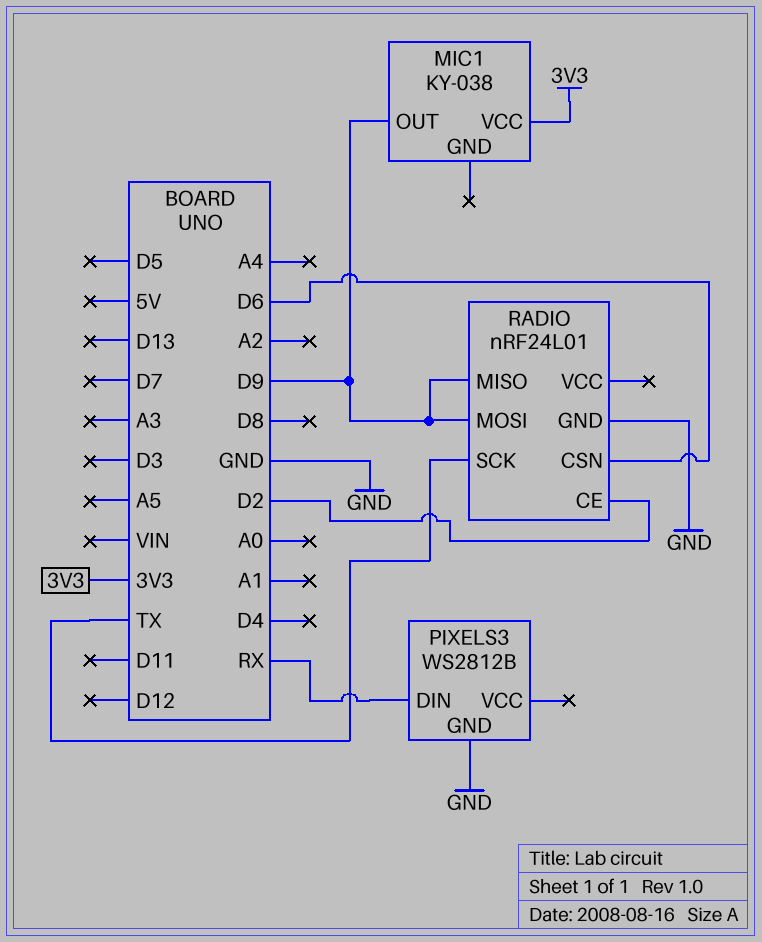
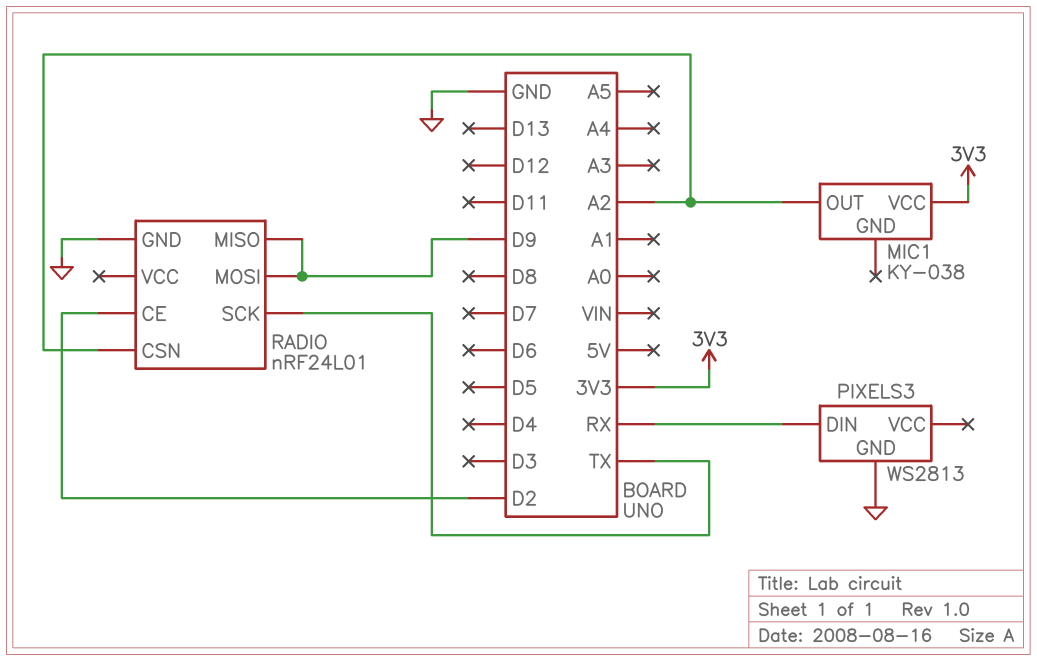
MIC1 pin OUT: D9 -> A2
PIXELS3: WS2812B -> WS2813
RADIO pin CSN: D6 -> A2

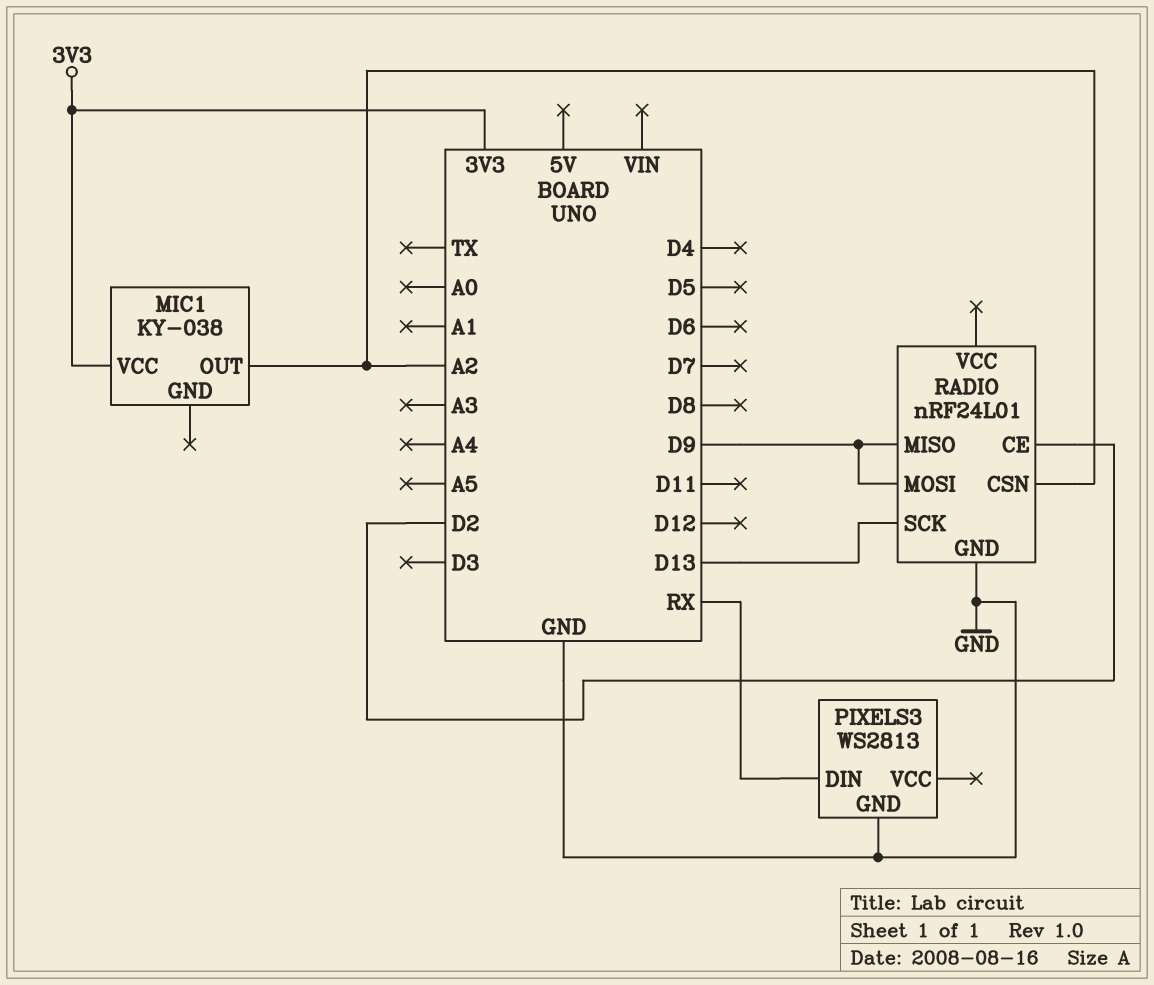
RADIO pin SCK: TX -> D13

